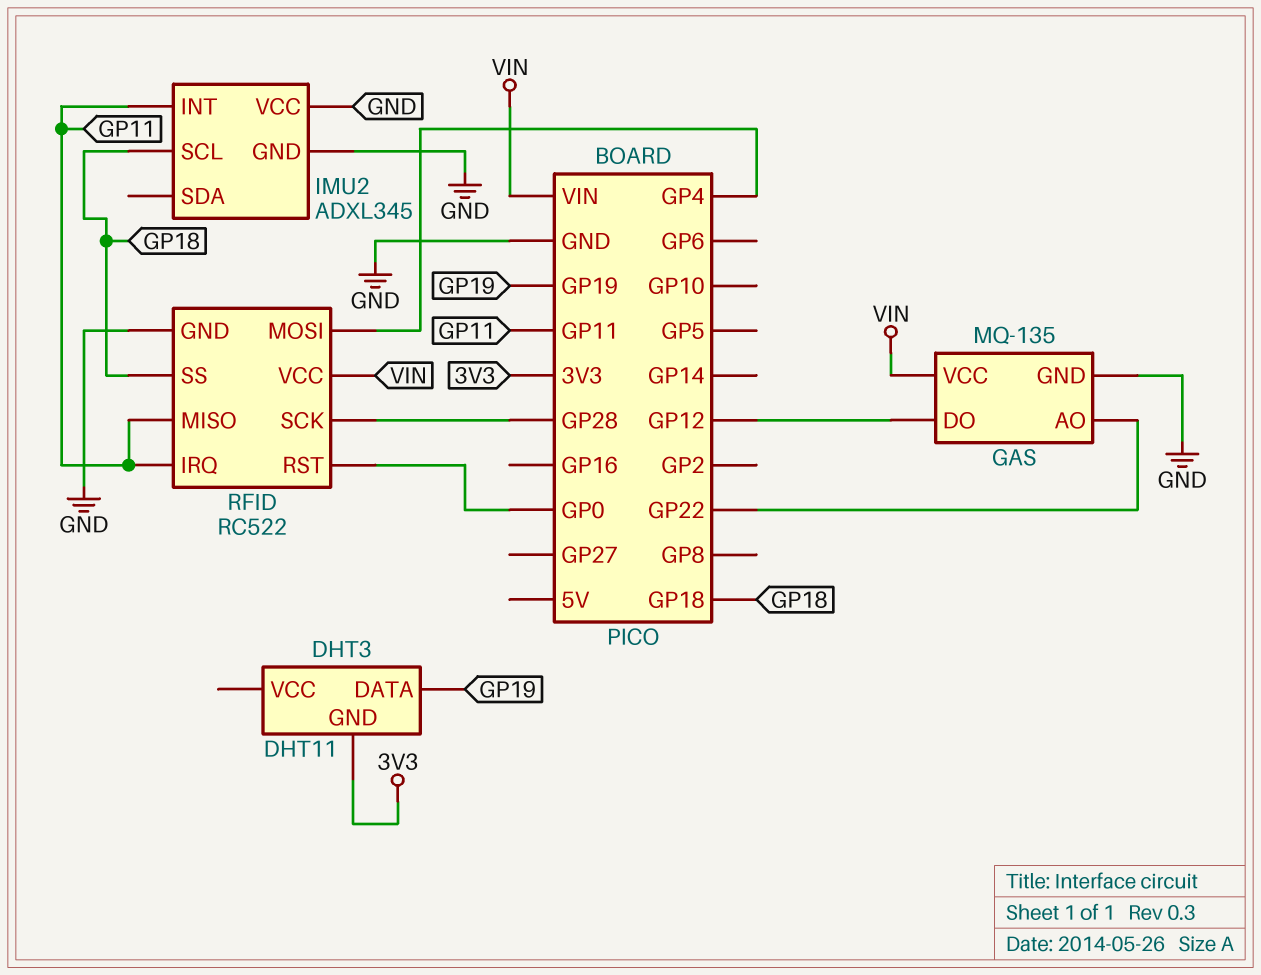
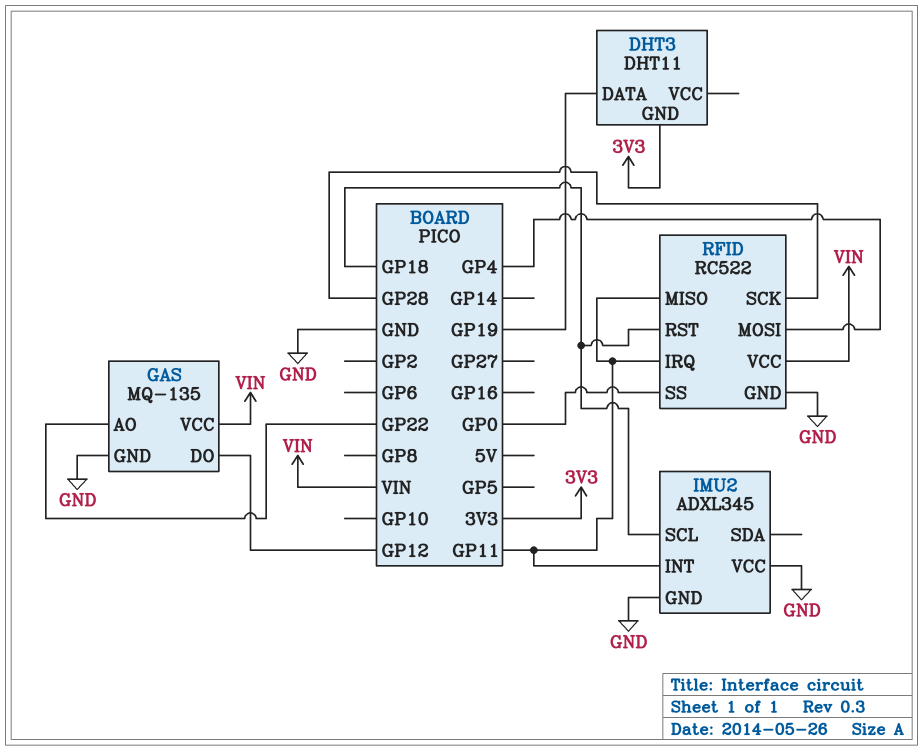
RFID pin RST: GP0 -> GP18
RFID pin SS: GP18 -> GP0

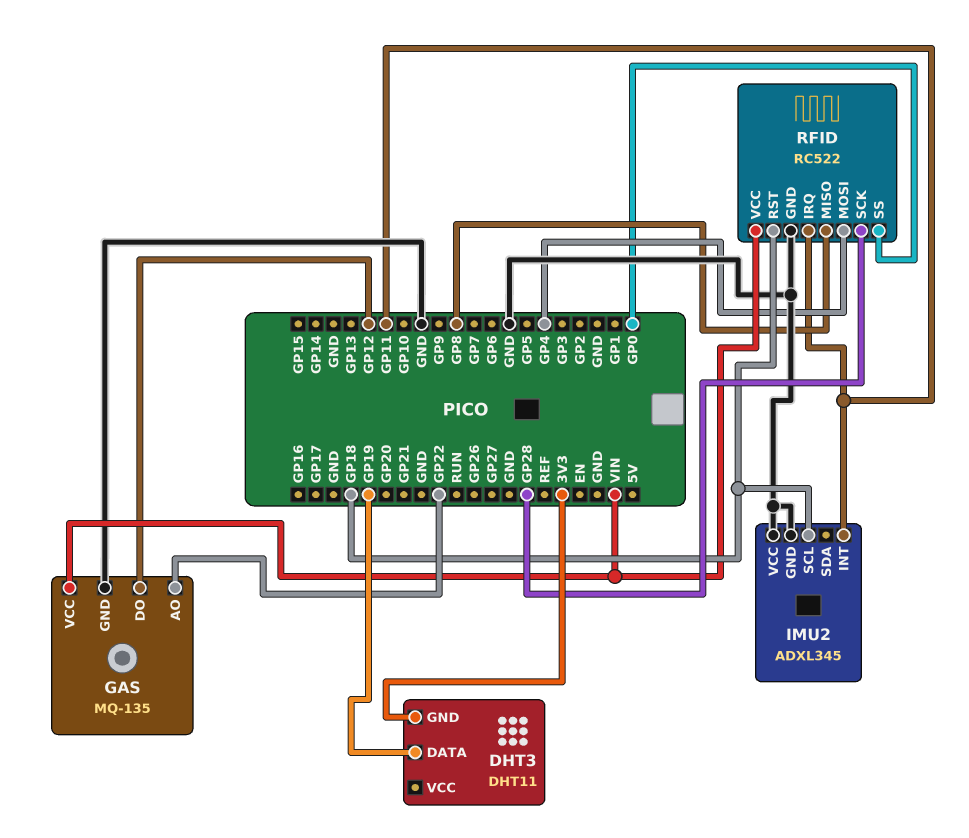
RFID pin MISO: GP11 -> GP8

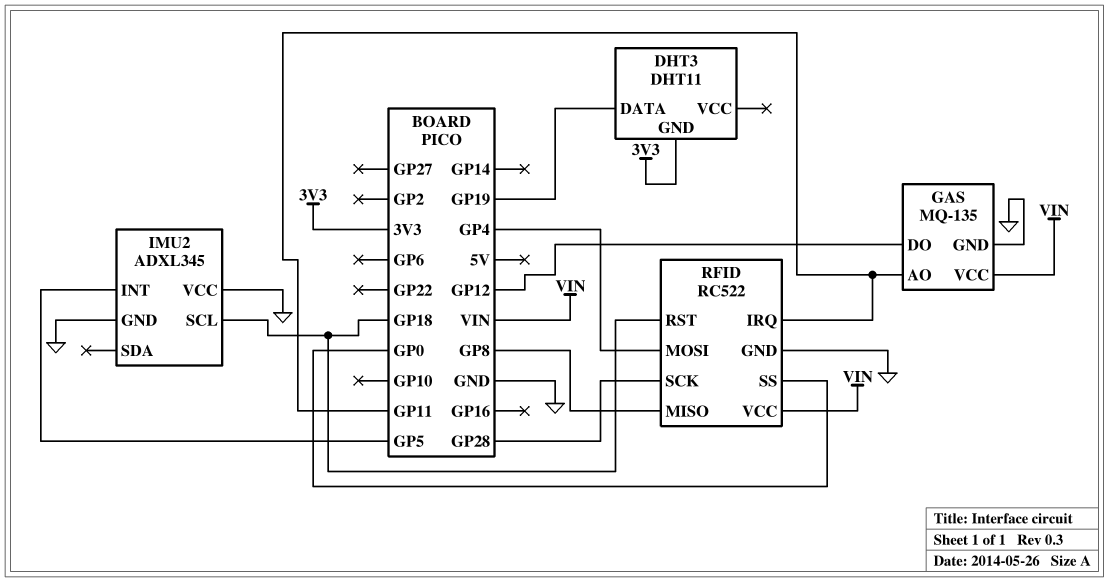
GAS pin AO: GP22 -> GP11
IMU2 pin INT: GP11 -> GP5

